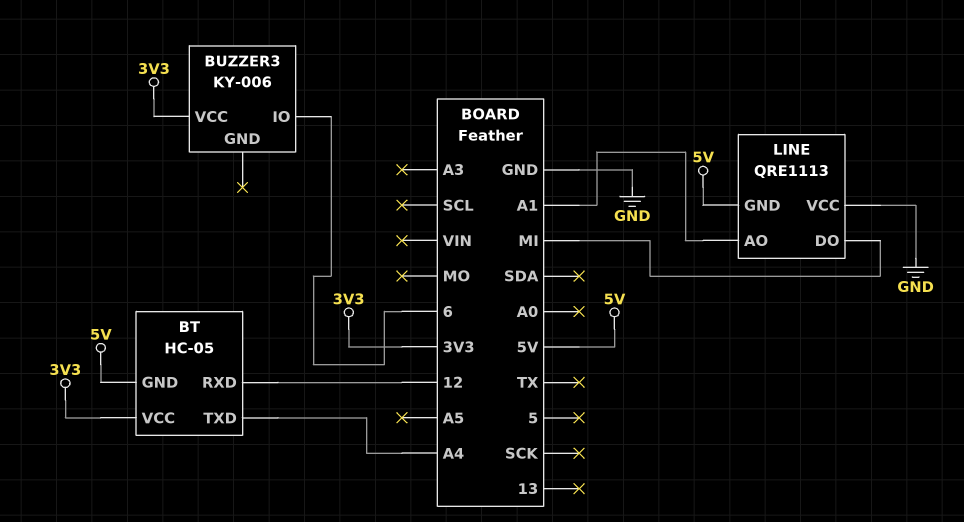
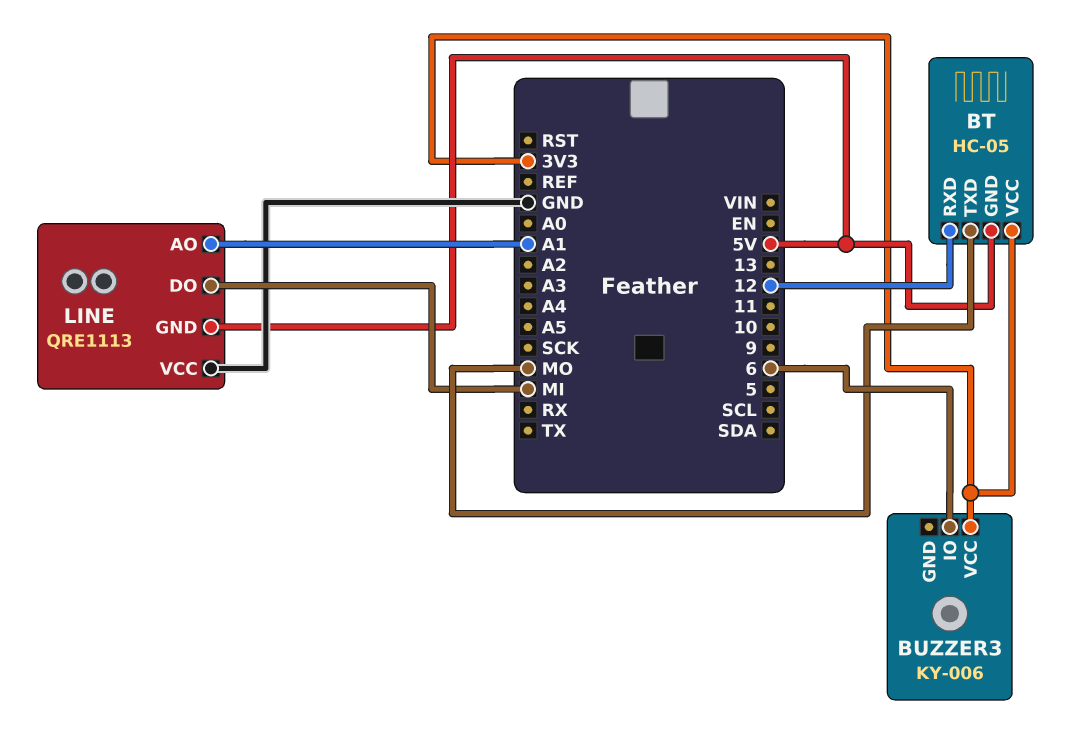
BT pin TXD: A4 -> MO

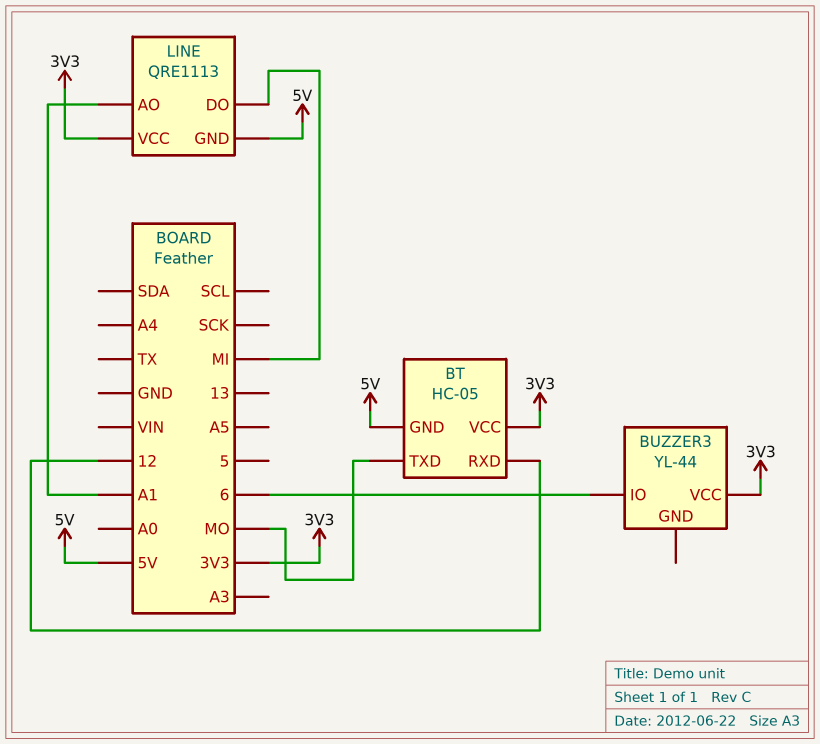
BUZZER3: KY-006 -> YL-44
LINE pin VCC: GND -> 3V3

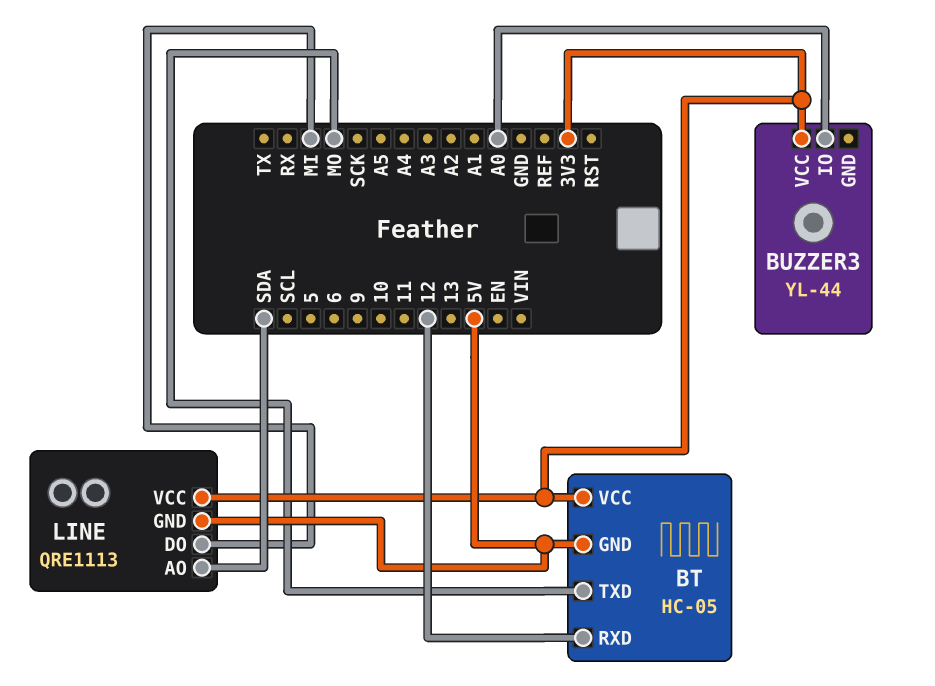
BUZZER3 pin IO: 6 -> A0
LINE pin AO: A1 -> SDA

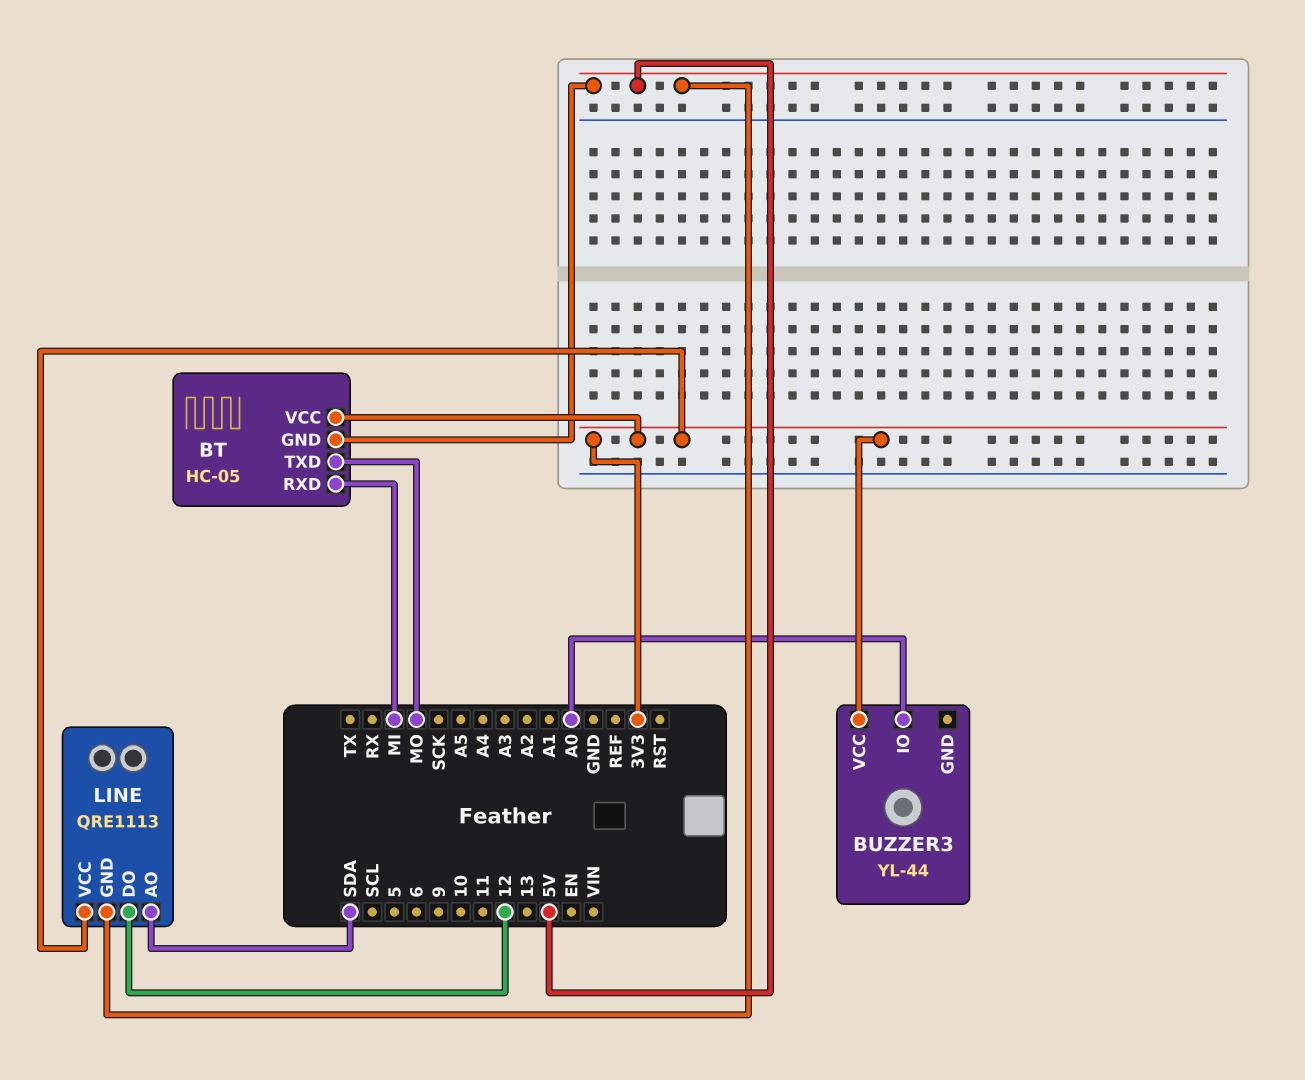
BT pin RXD: 12 -> MI
LINE pin DO: MI -> 12

